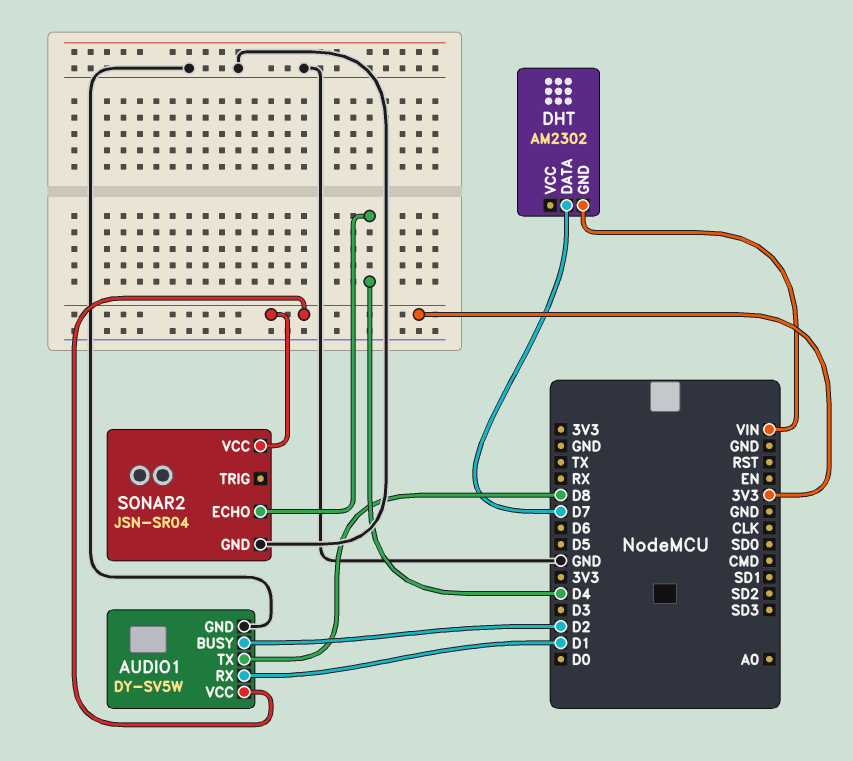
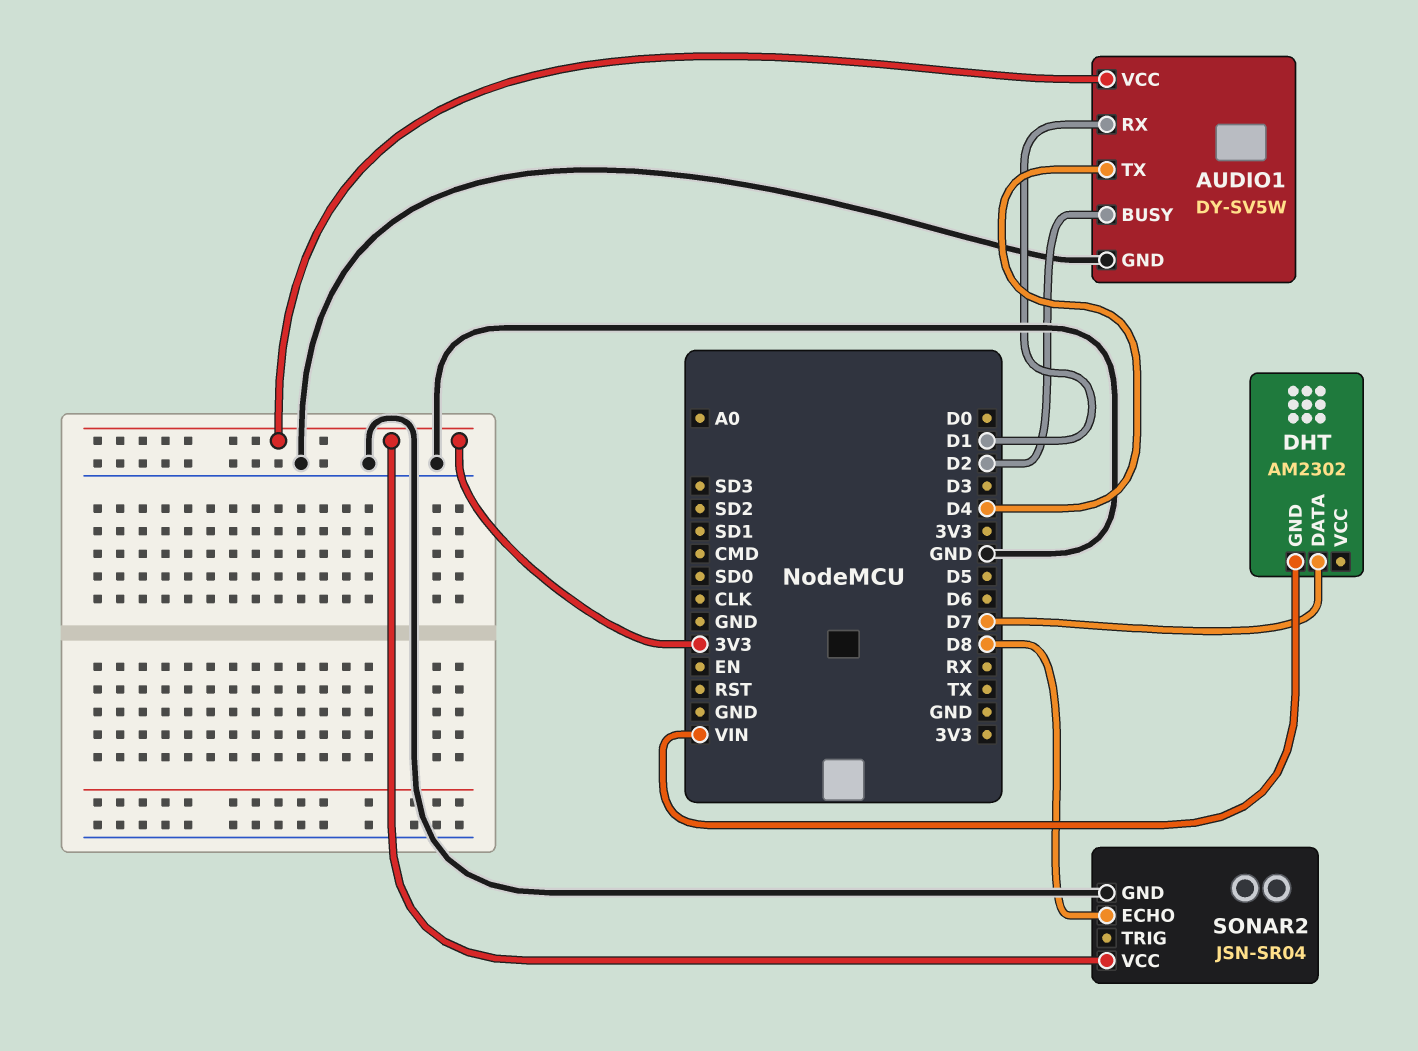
AUDIO1 pin TX: D8 -> D4
SONAR2 pin ECHO: D4 -> D8

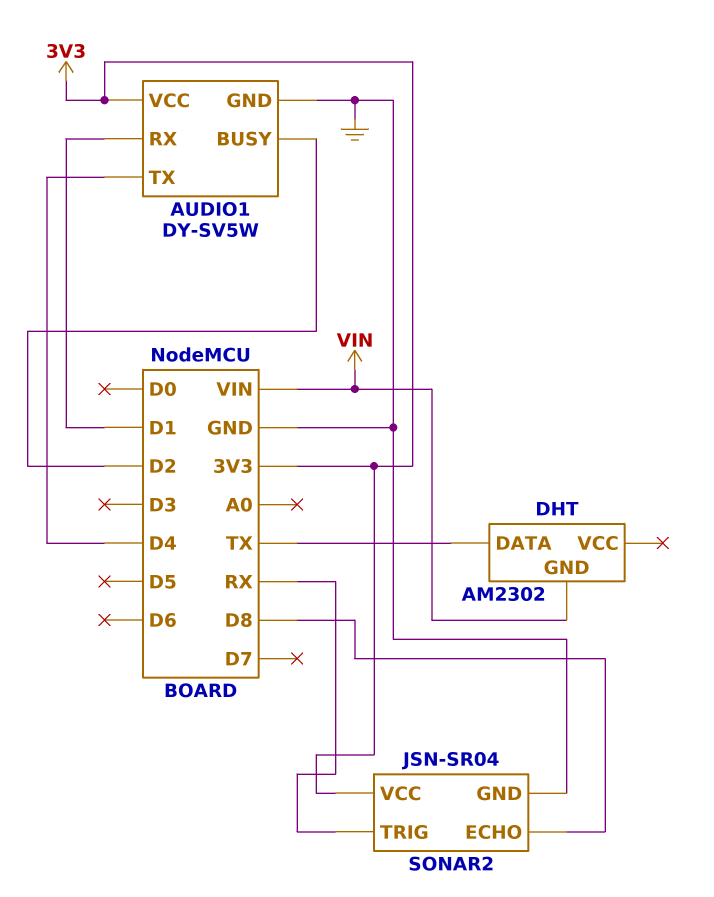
DHT pin DATA: D7 -> TX
SONAR2 pin TRIG: none -> RX

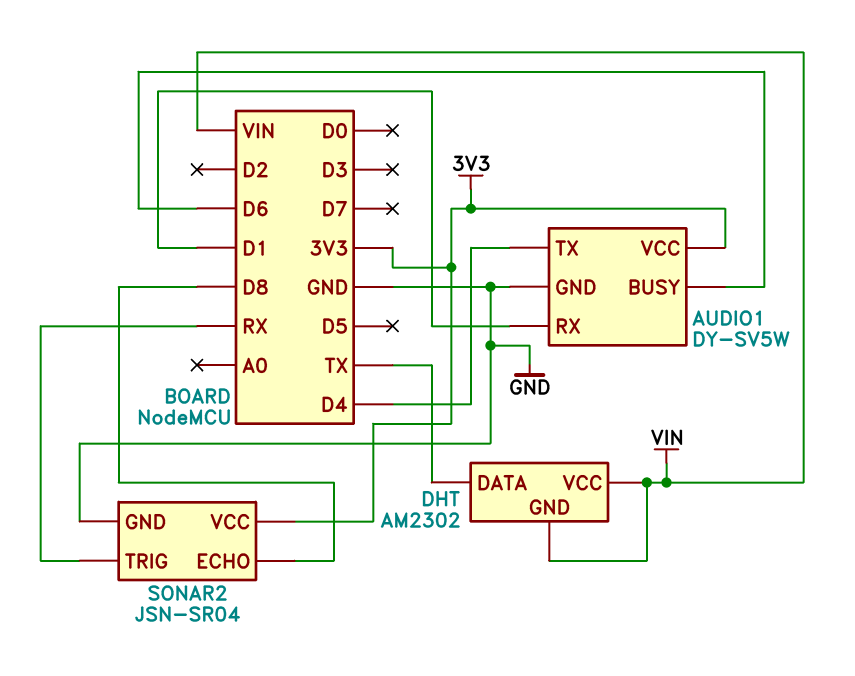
AUDIO1 pin BUSY: D2 -> D6
DHT pin VCC: none -> VIN

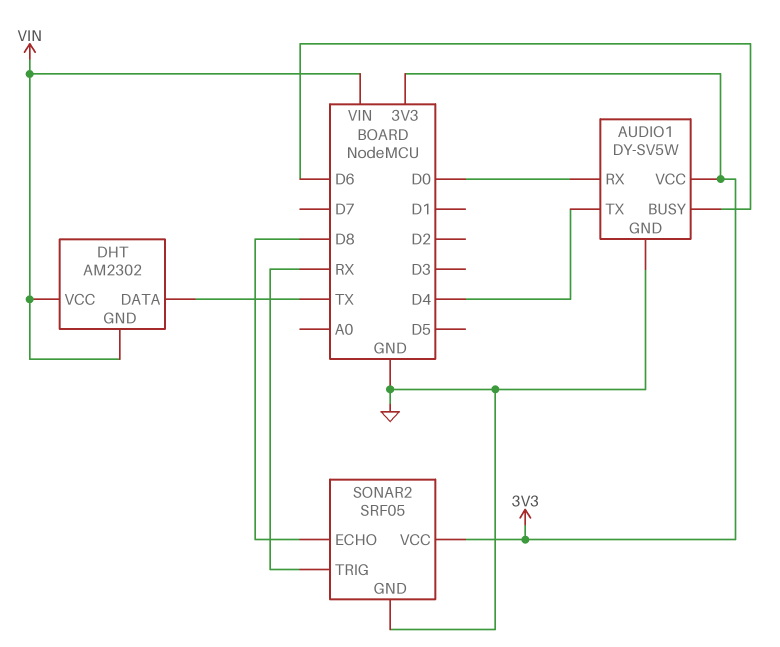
AUDIO1 pin RX: D1 -> D0
SONAR2: JSN-SR04 -> SRF05

